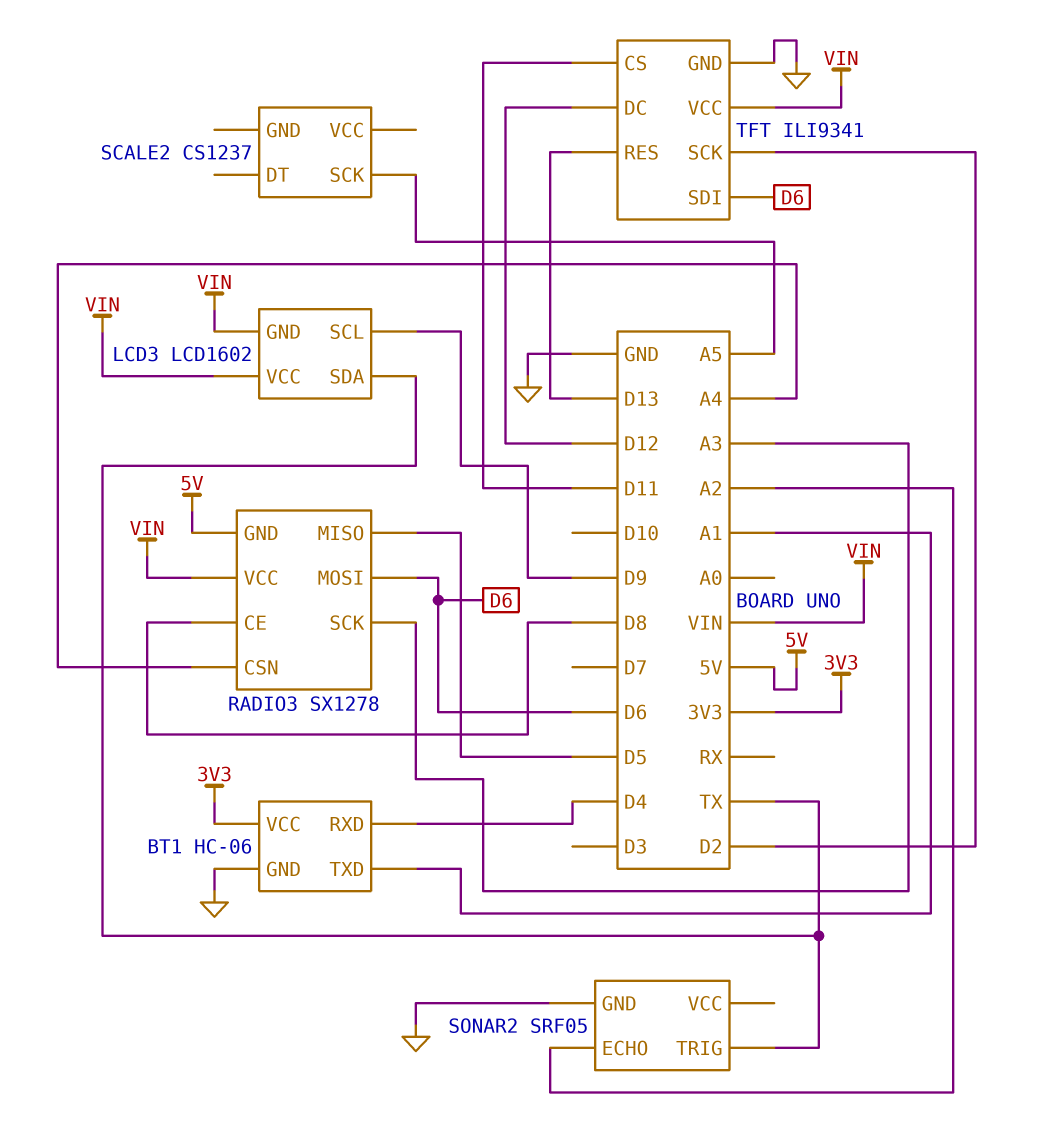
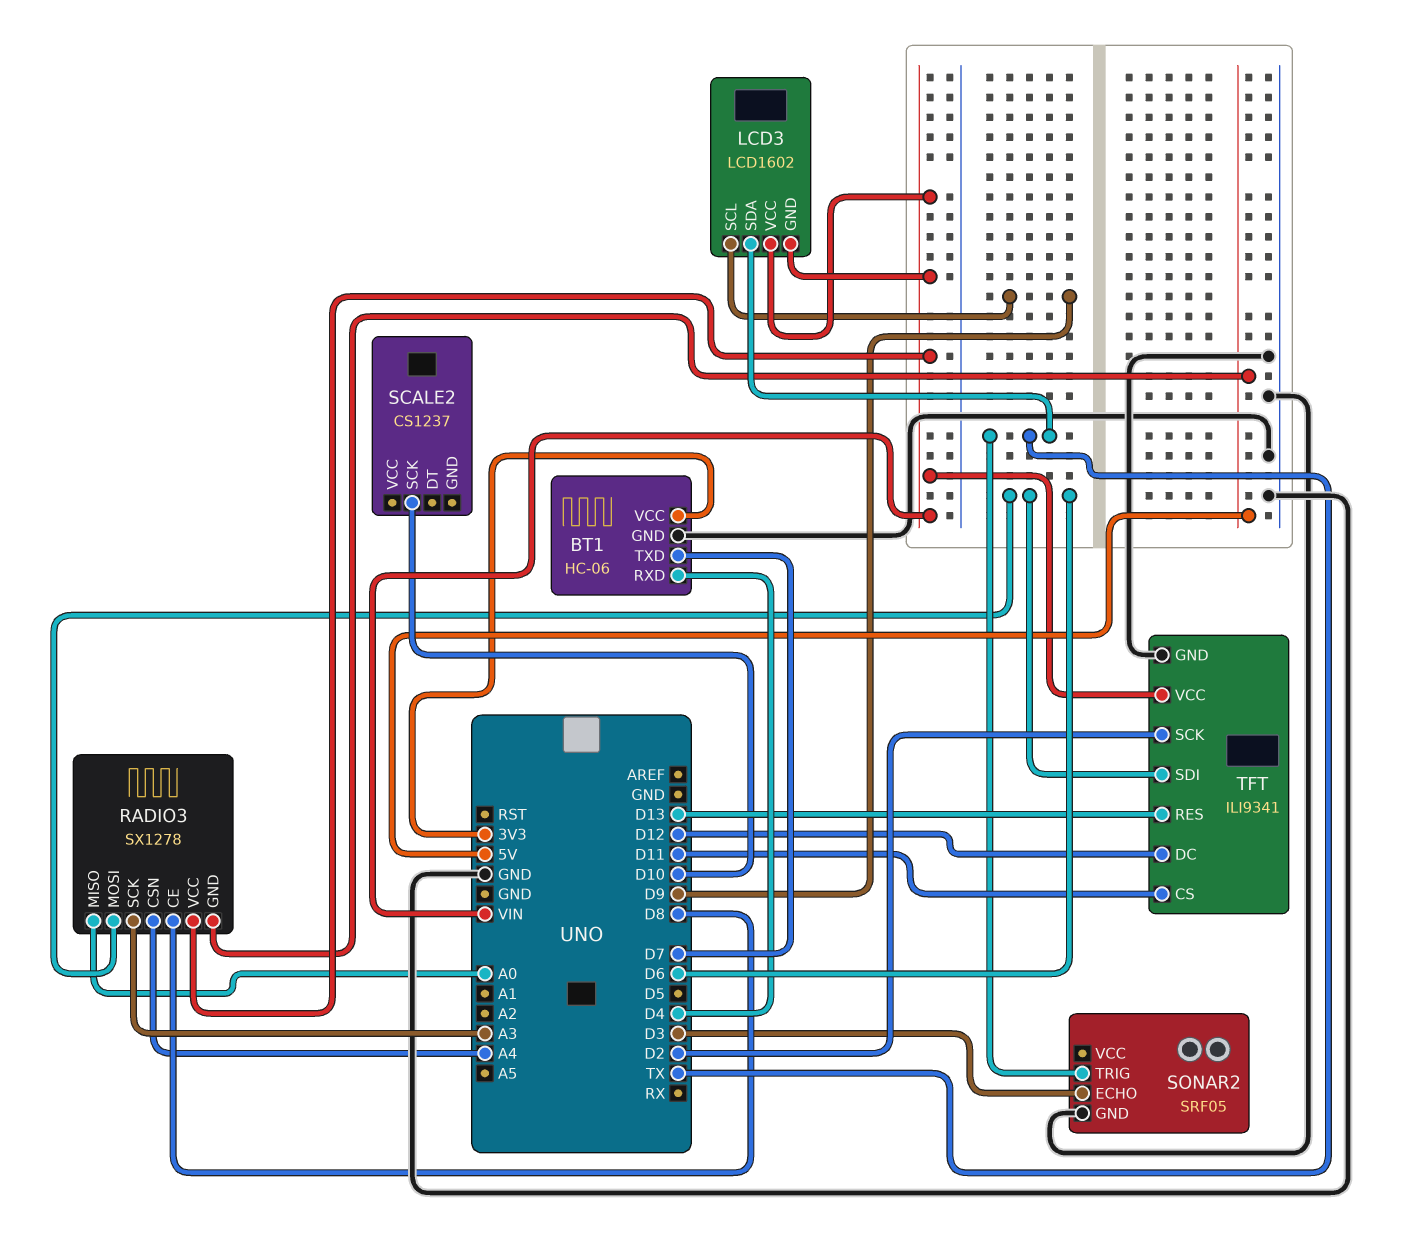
BT1 pin TXD: A1 -> D7
RADIO3 pin MISO: D5 -> A0
SCALE2 pin SCK: A5 -> D10
SONAR2 pin ECHO: A2 -> D3

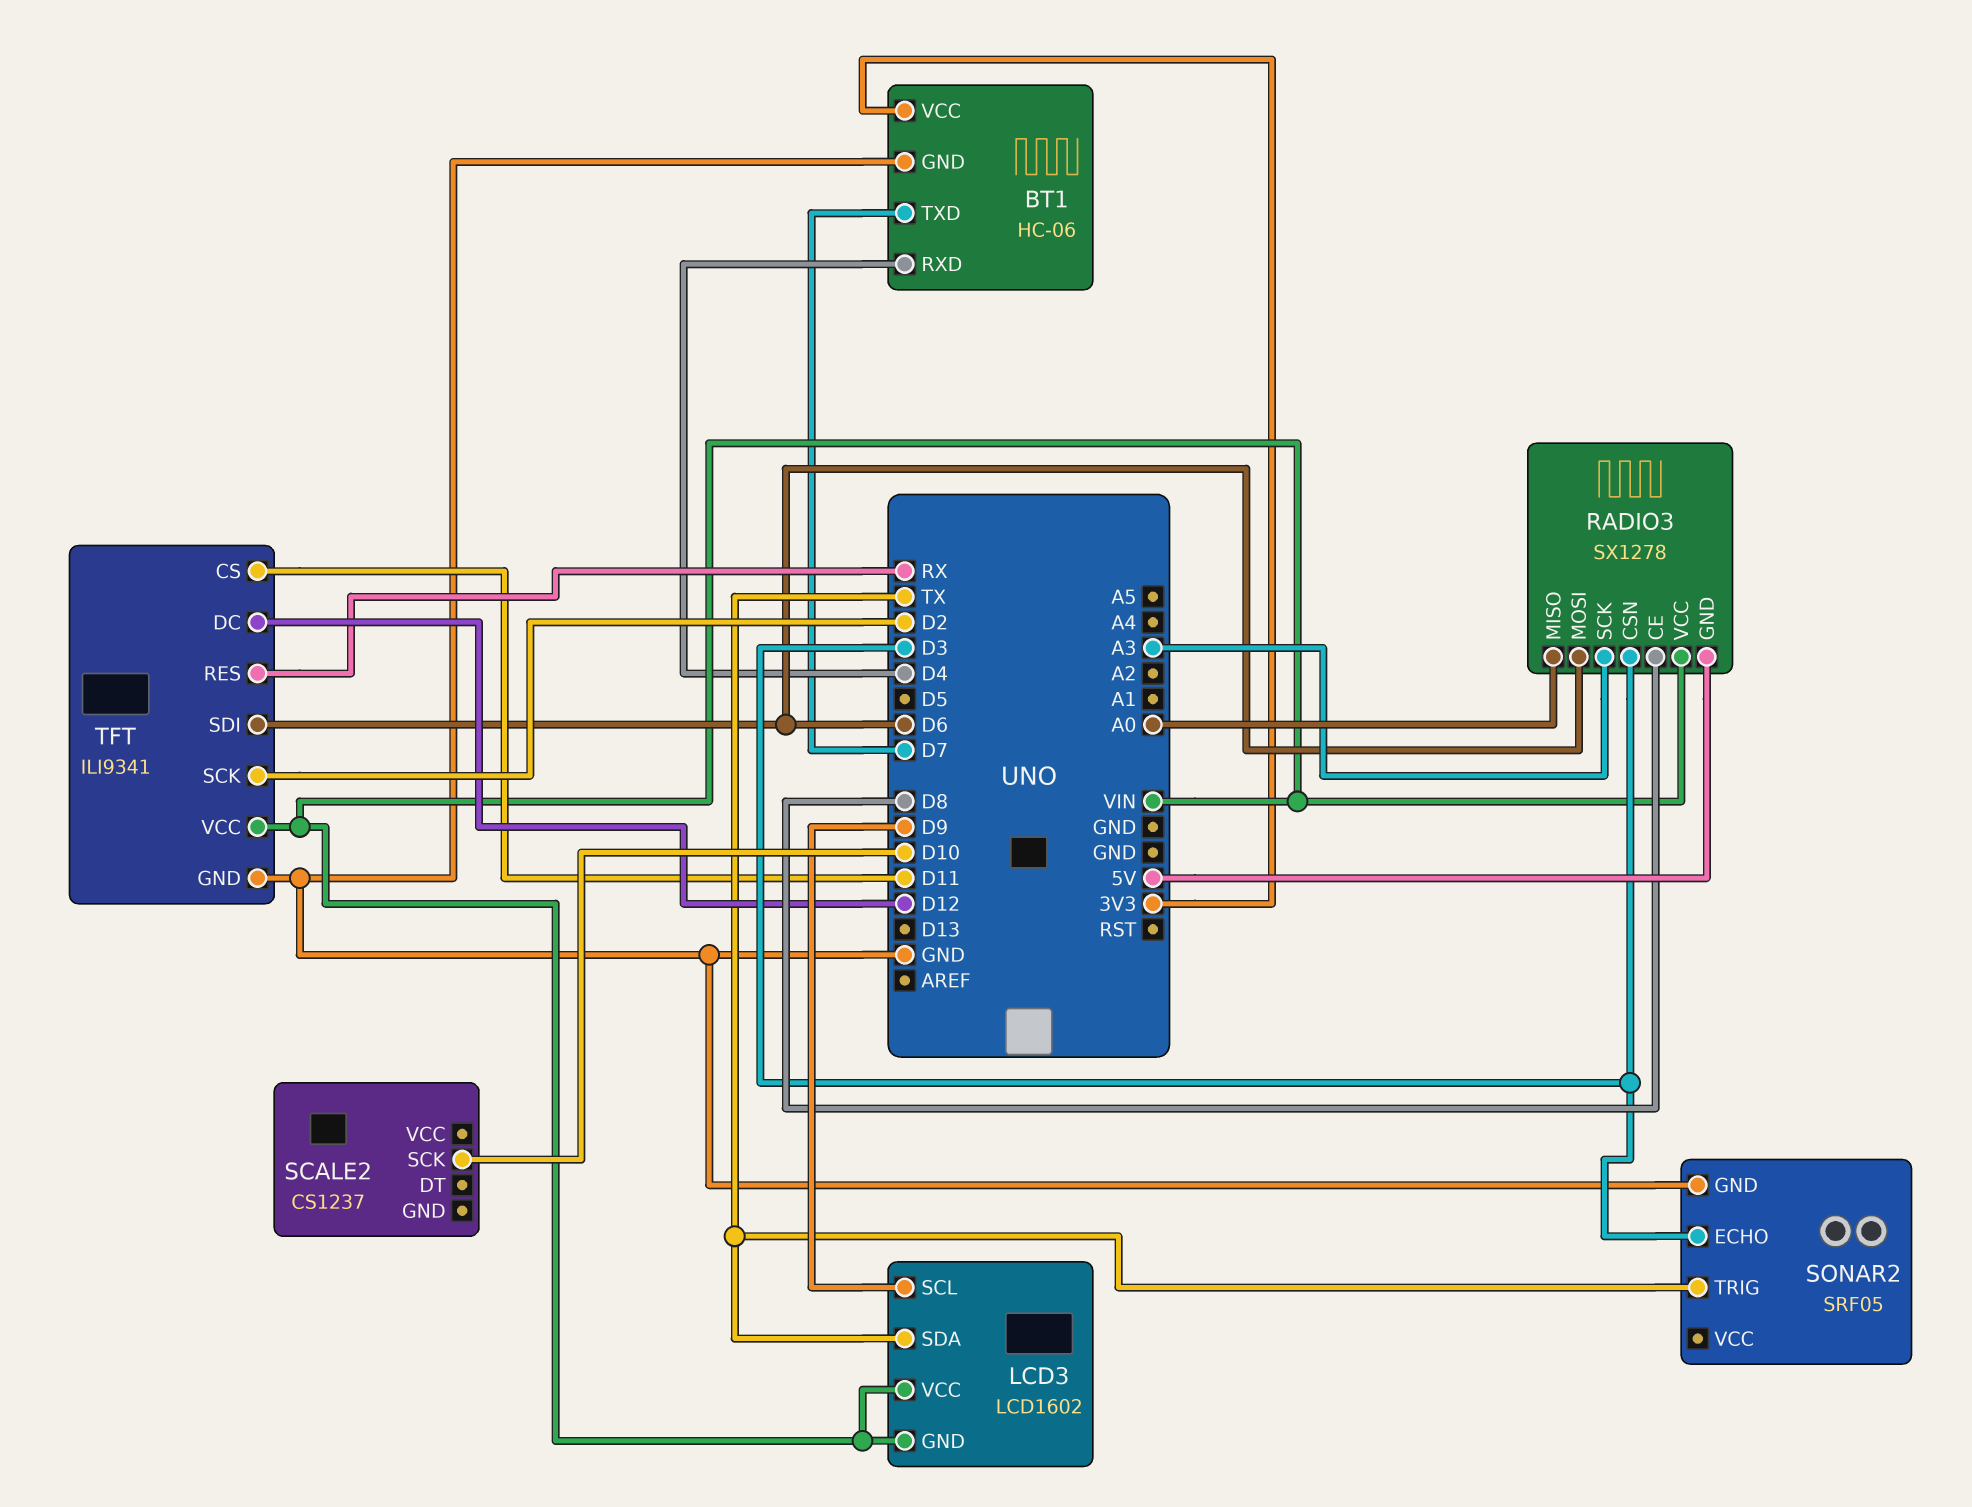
RADIO3 pin CSN: A4 -> D3
TFT pin RES: D13 -> RX

